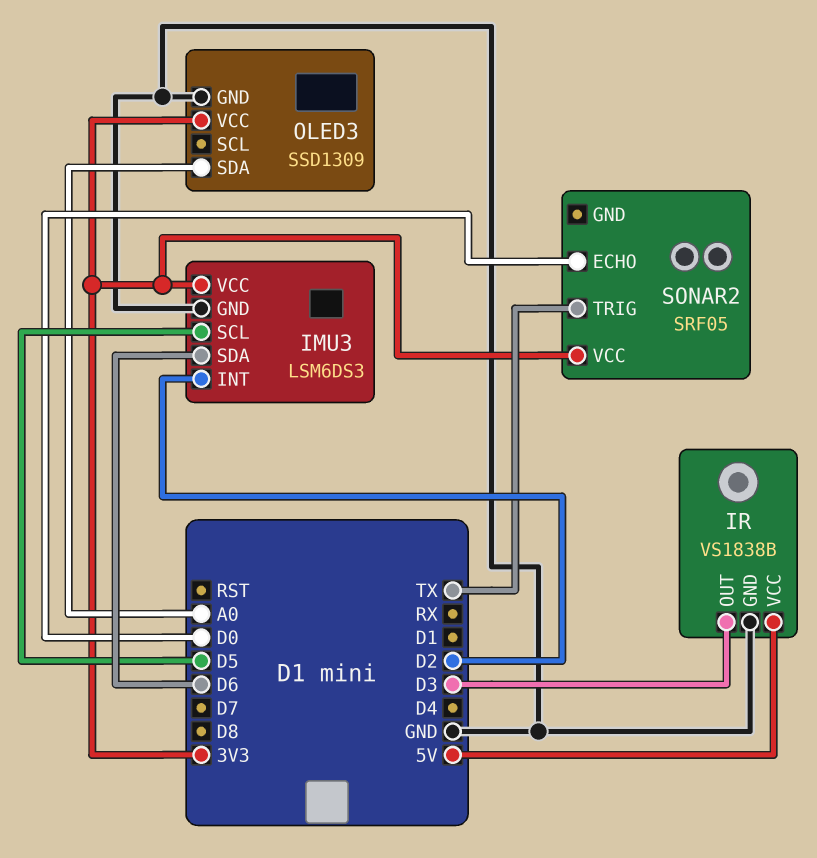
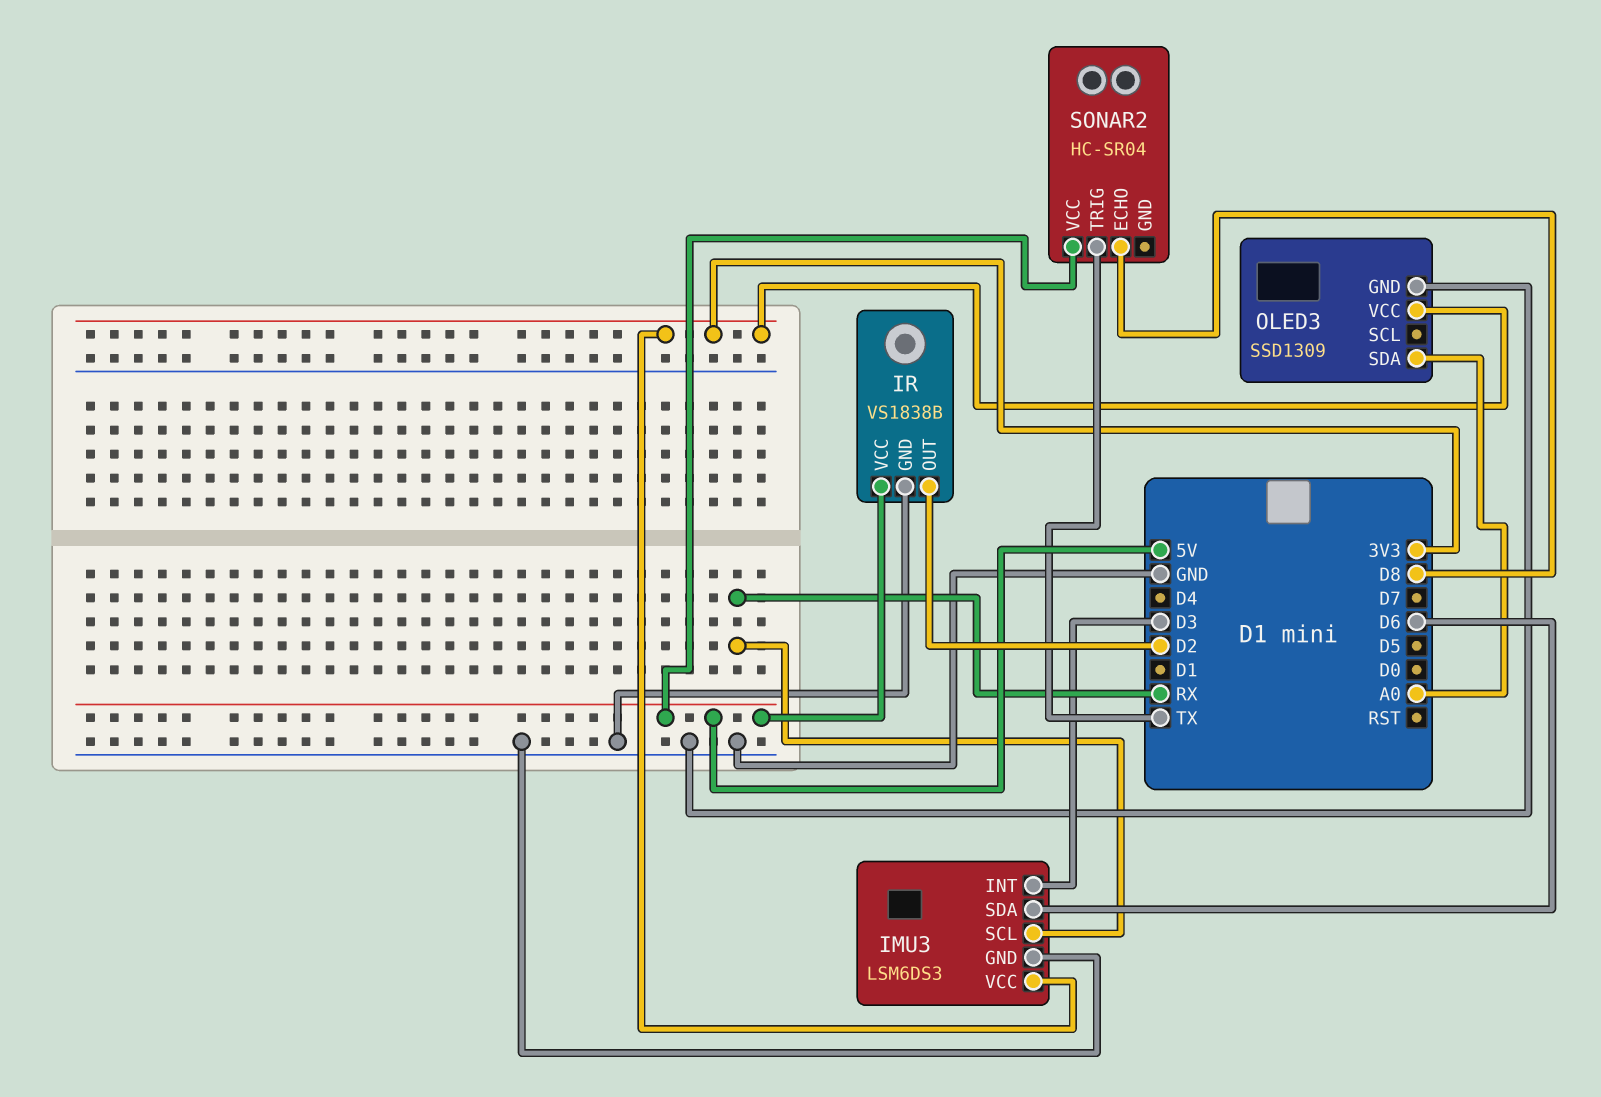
IMU3 pin INT: D2 -> D3
IMU3 pin SCL: D5 -> RX
IR pin OUT: D3 -> D2
SONAR2: SRF05 -> HC-SR04
SONAR2 pin ECHO: D0 -> D8
SONAR2 pin VCC: 3V3 -> 5V

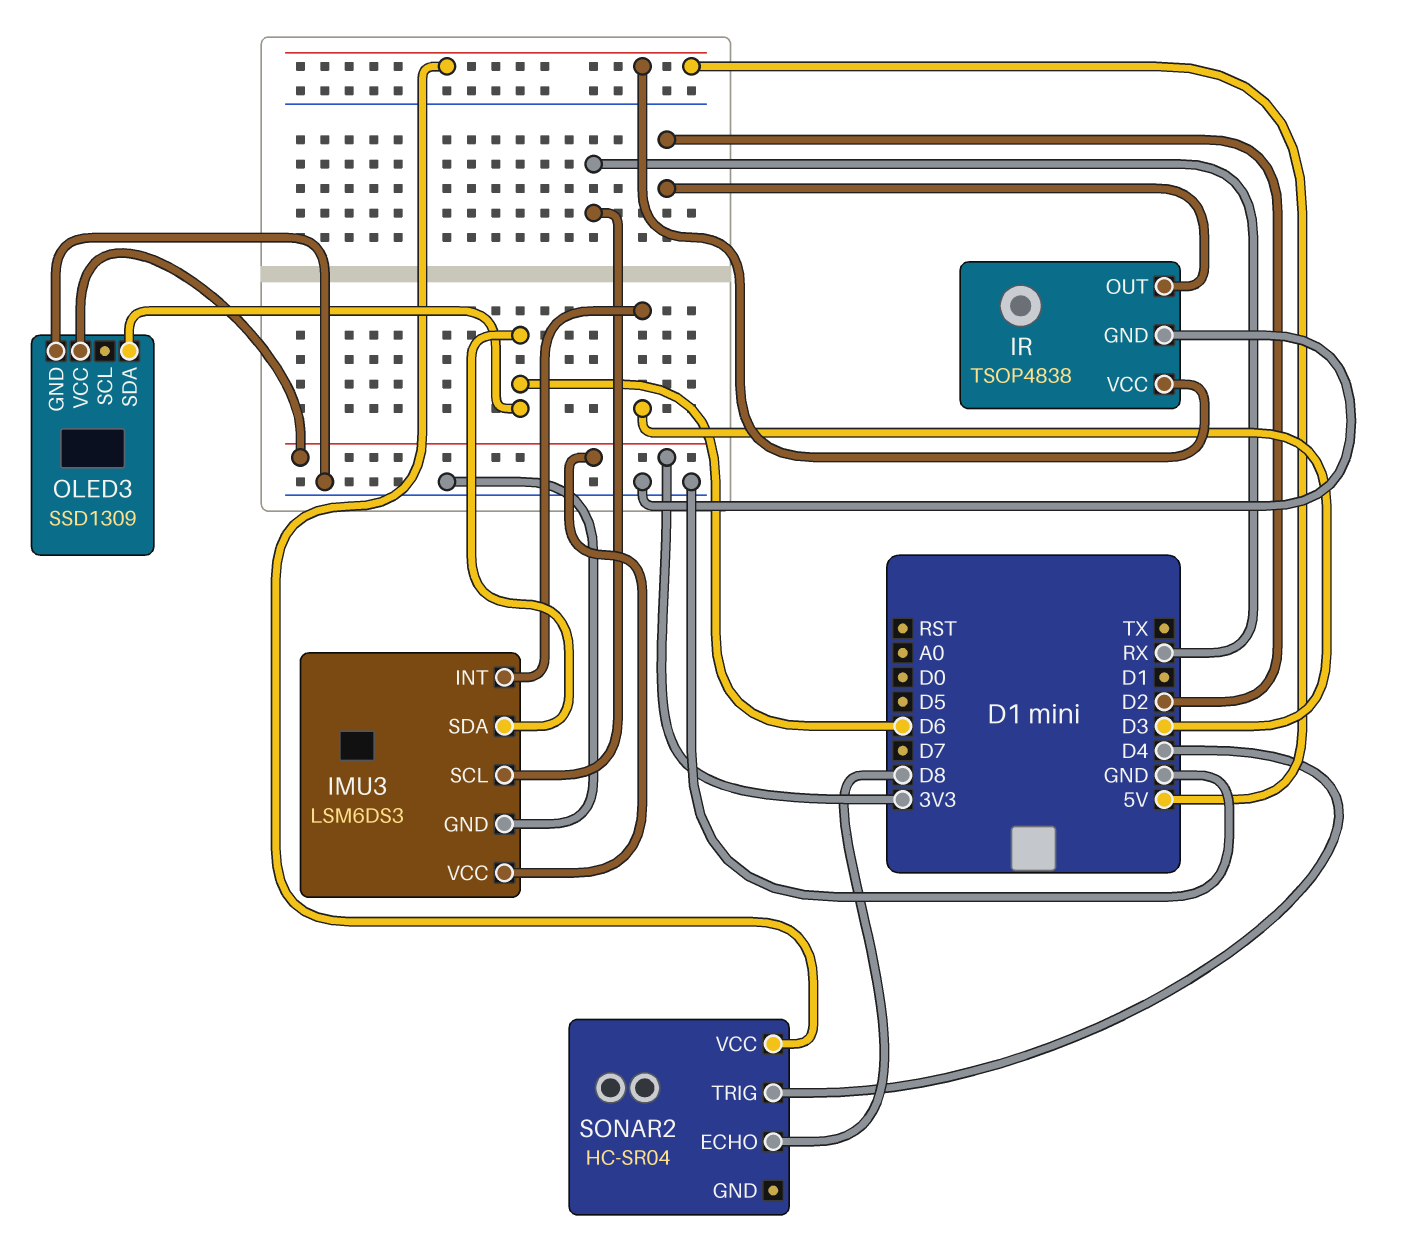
IR: VS1838B -> TSOP4838
OLED3 pin SDA: A0 -> D6
SONAR2 pin TRIG: TX -> D4

